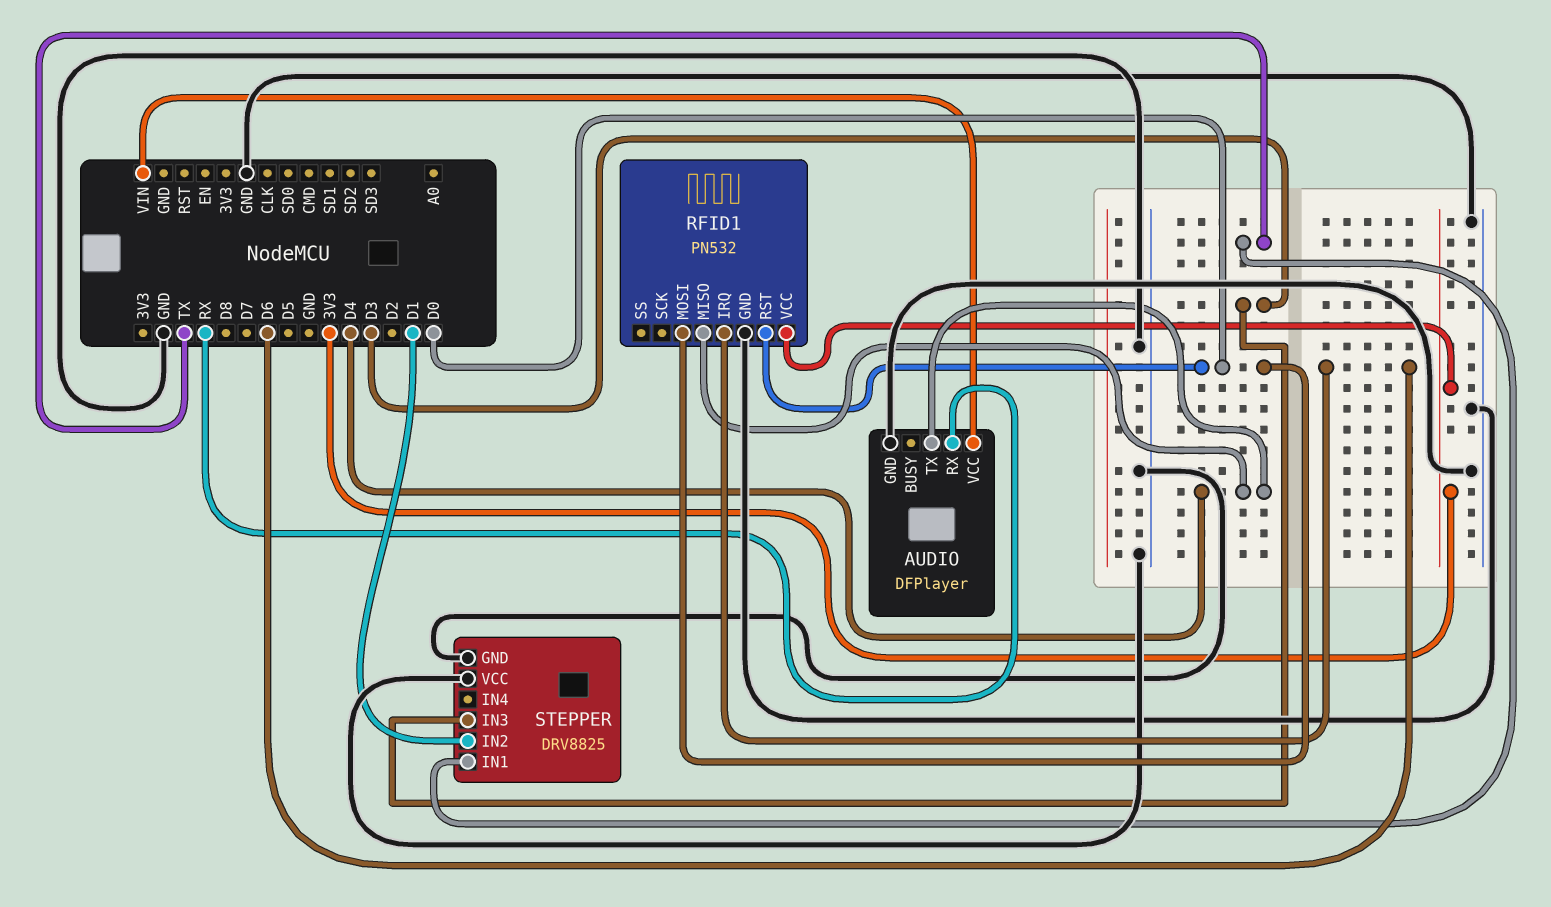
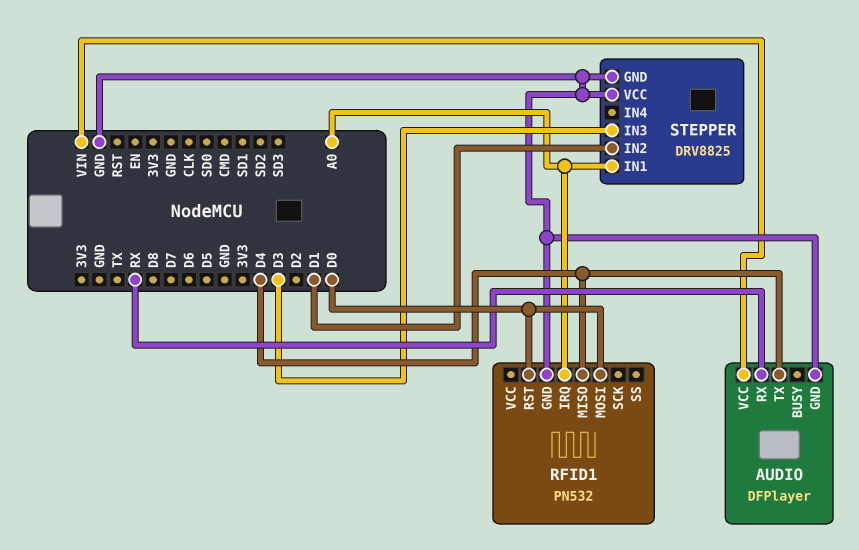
RFID1 pin IRQ: D6 -> A0
RFID1 pin VCC: 3V3 -> none
STEPPER pin IN1: TX -> A0

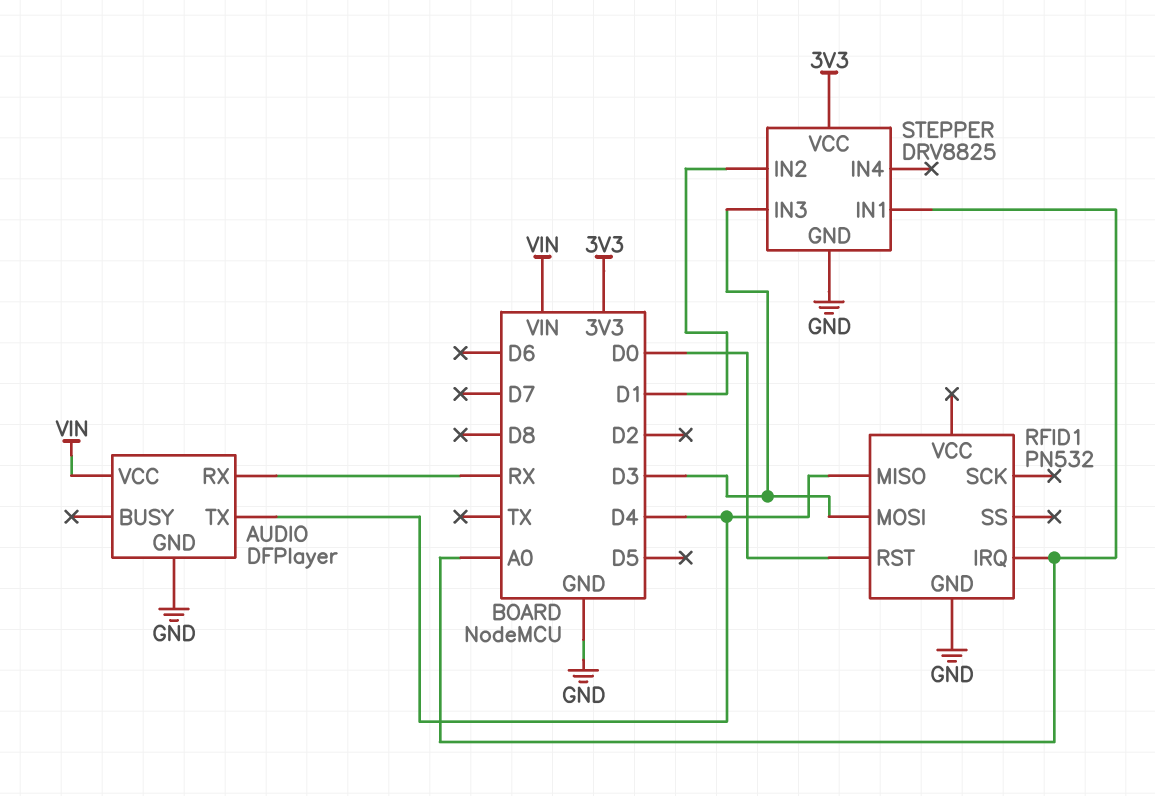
RFID1 pin MOSI: D0 -> D3
STEPPER pin VCC: GND -> 3V3

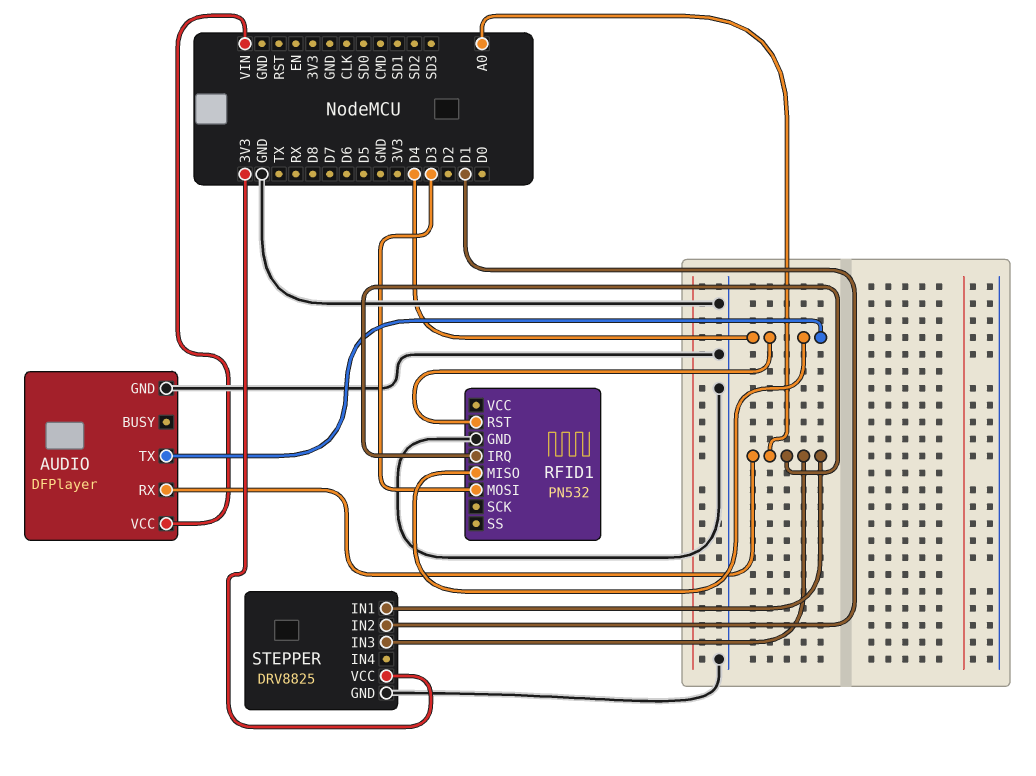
AUDIO pin RX: RX -> A0
RFID1 pin RST: D0 -> D4
STEPPER pin IN3: D3 -> A0

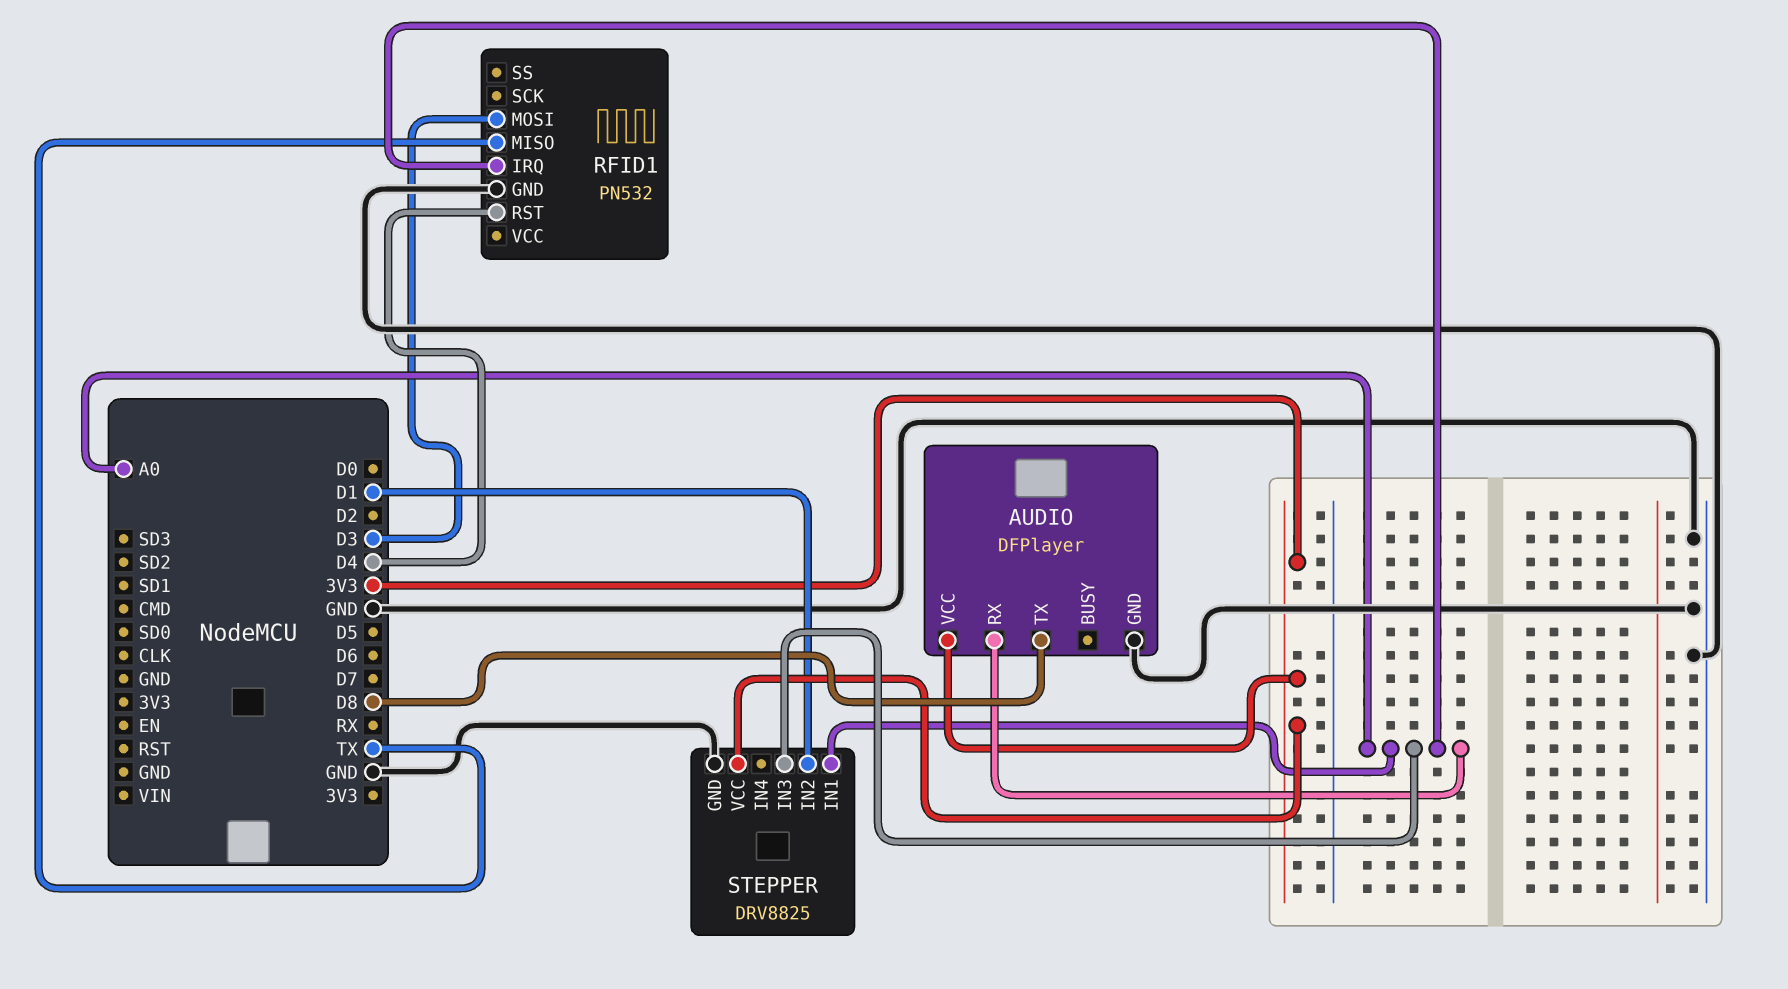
AUDIO pin TX: D4 -> D8
AUDIO pin VCC: VIN -> 3V3
RFID1 pin MISO: D4 -> TX

